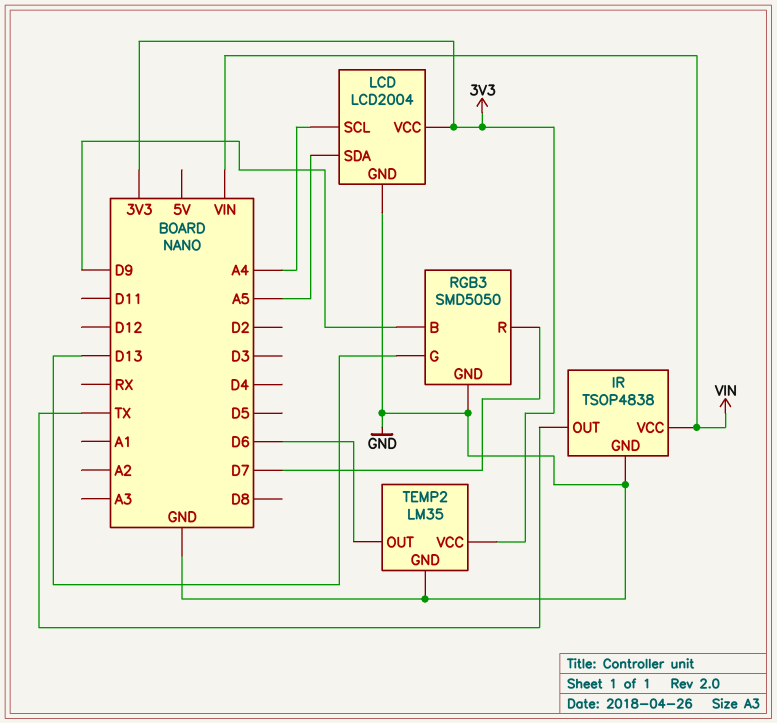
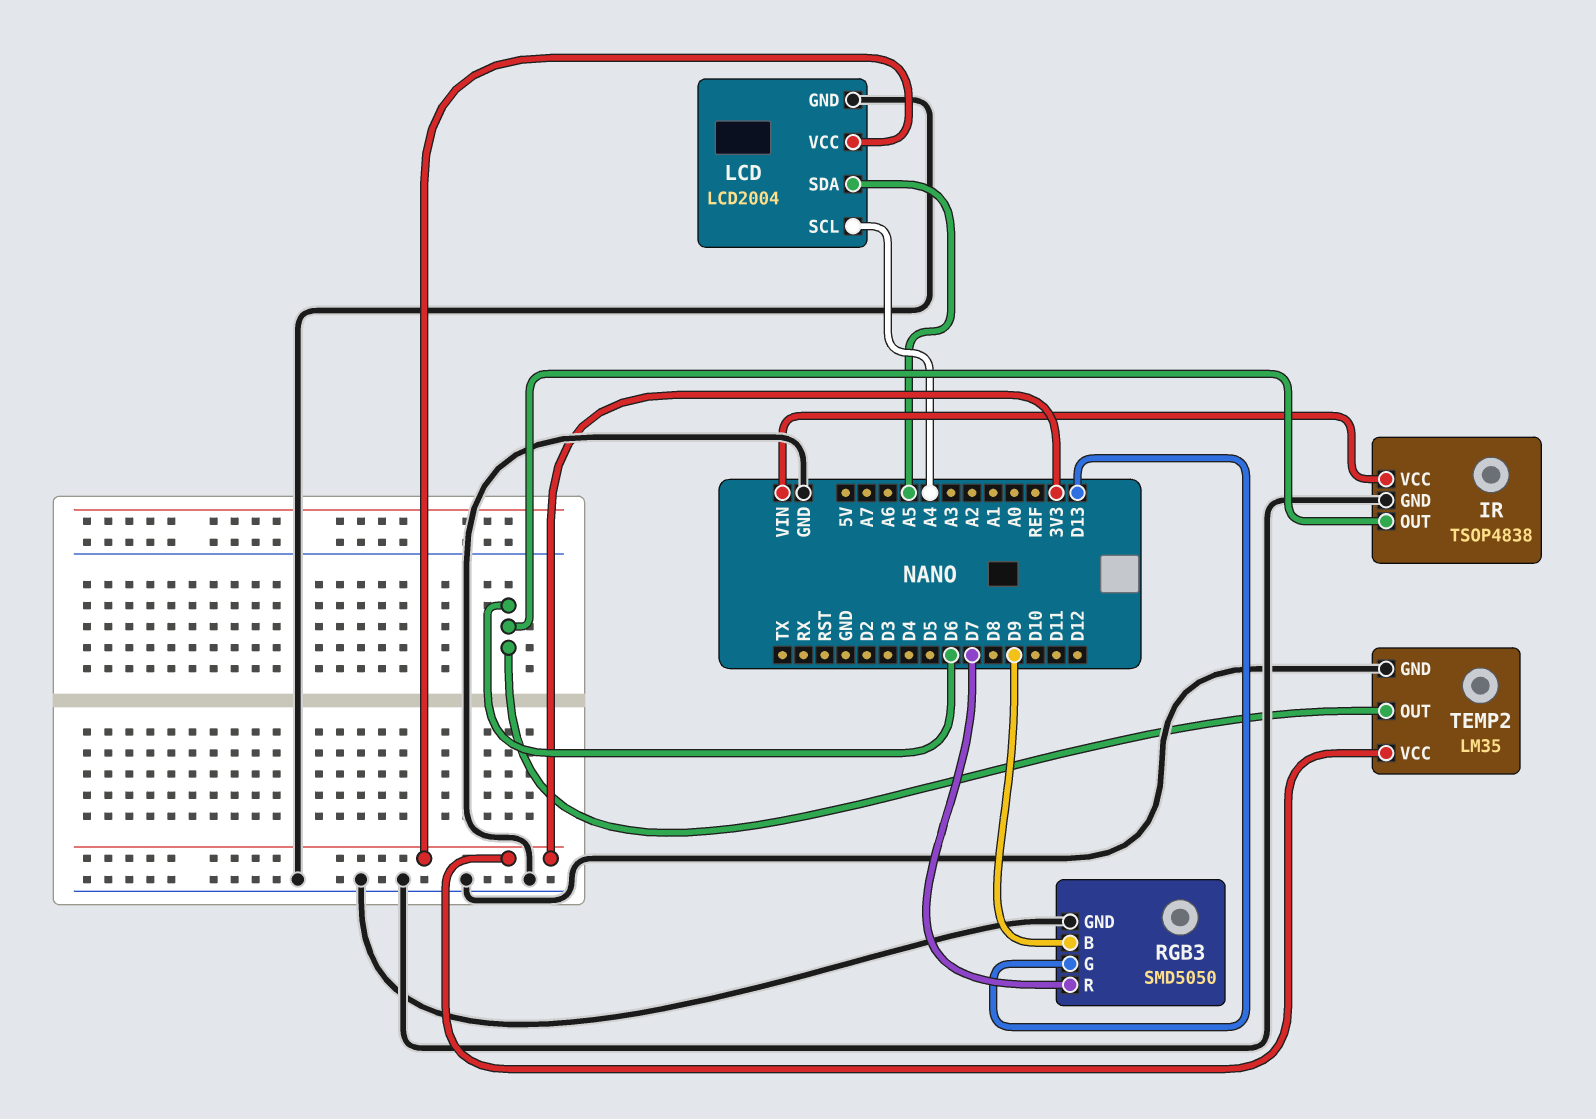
IR pin OUT: TX -> D6

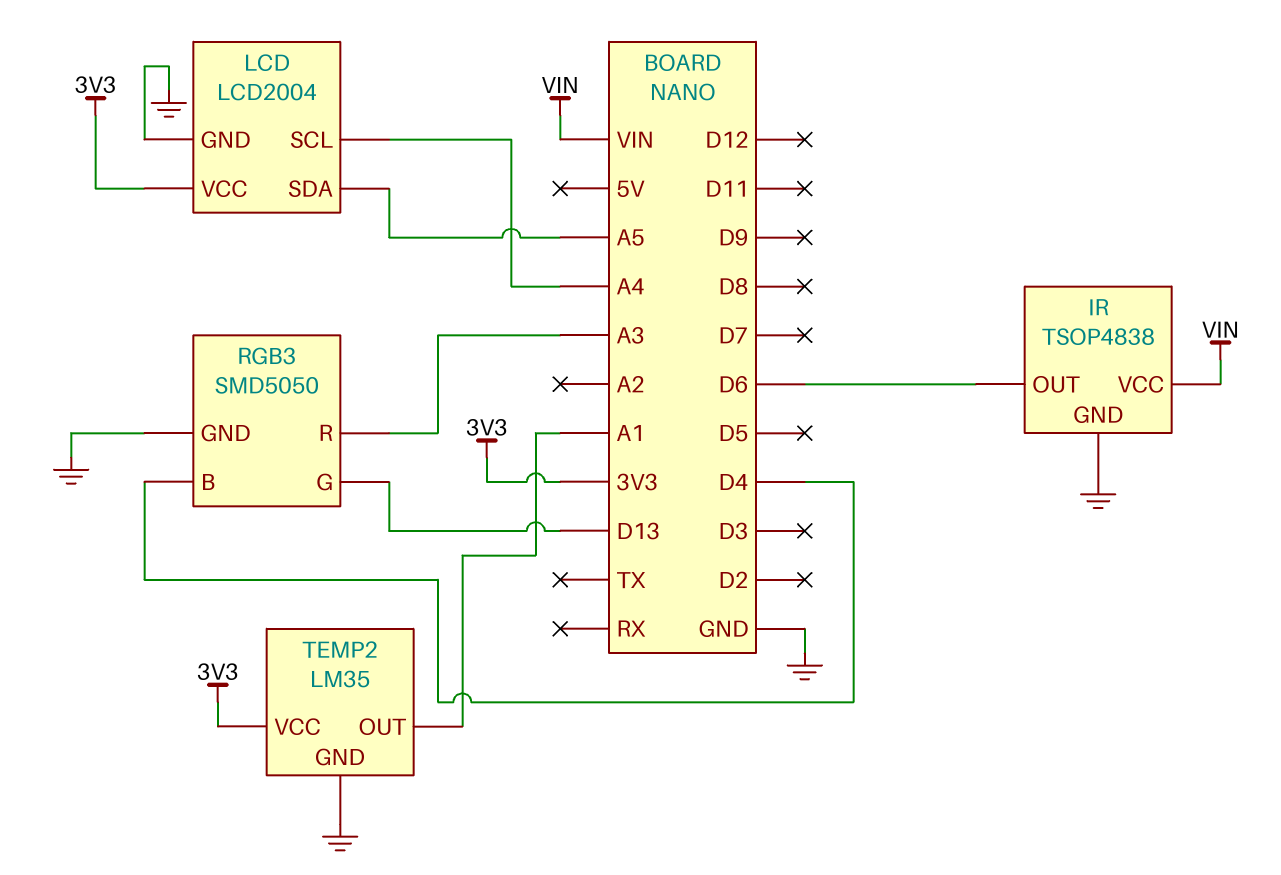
RGB3 pin B: D9 -> D4
RGB3 pin R: D7 -> A3
TEMP2 pin OUT: D6 -> A1

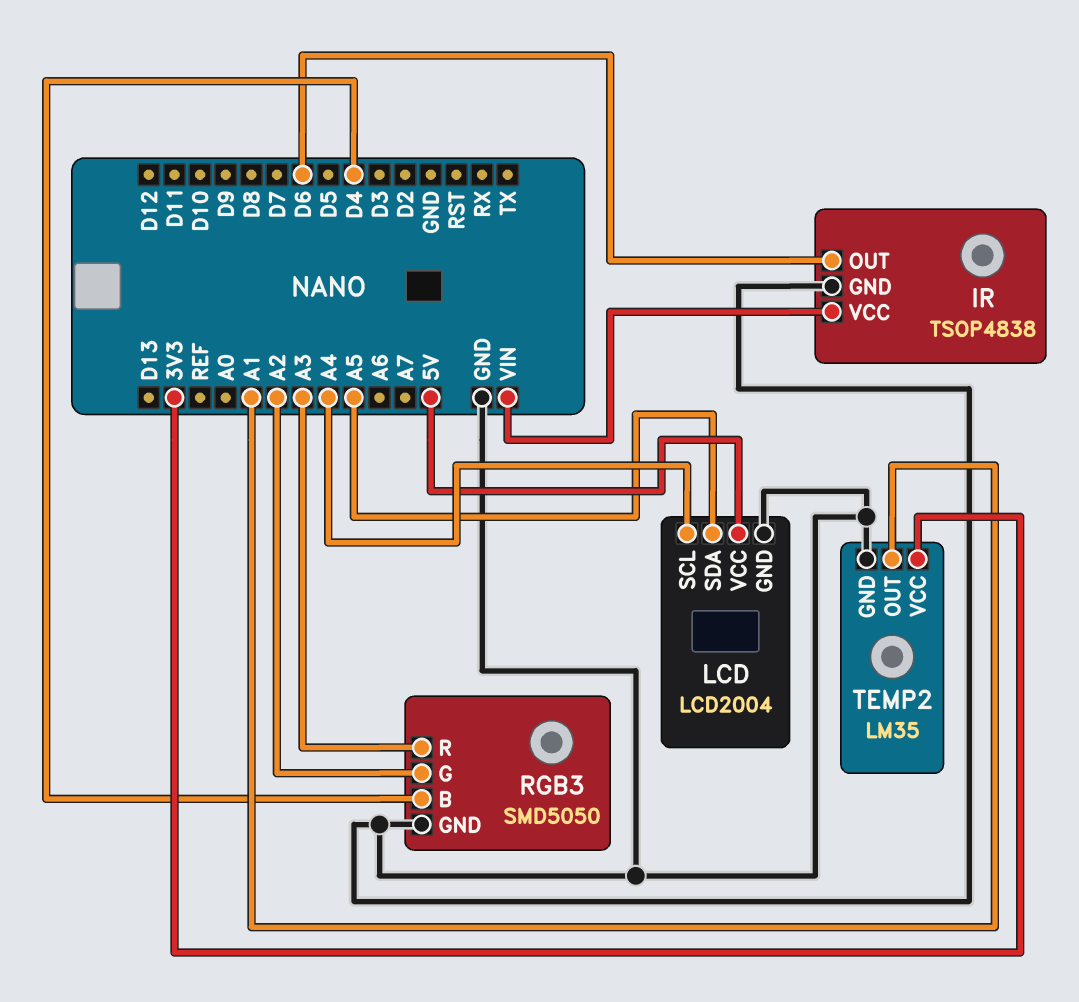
LCD pin VCC: 3V3 -> 5V
RGB3 pin G: D13 -> A2

